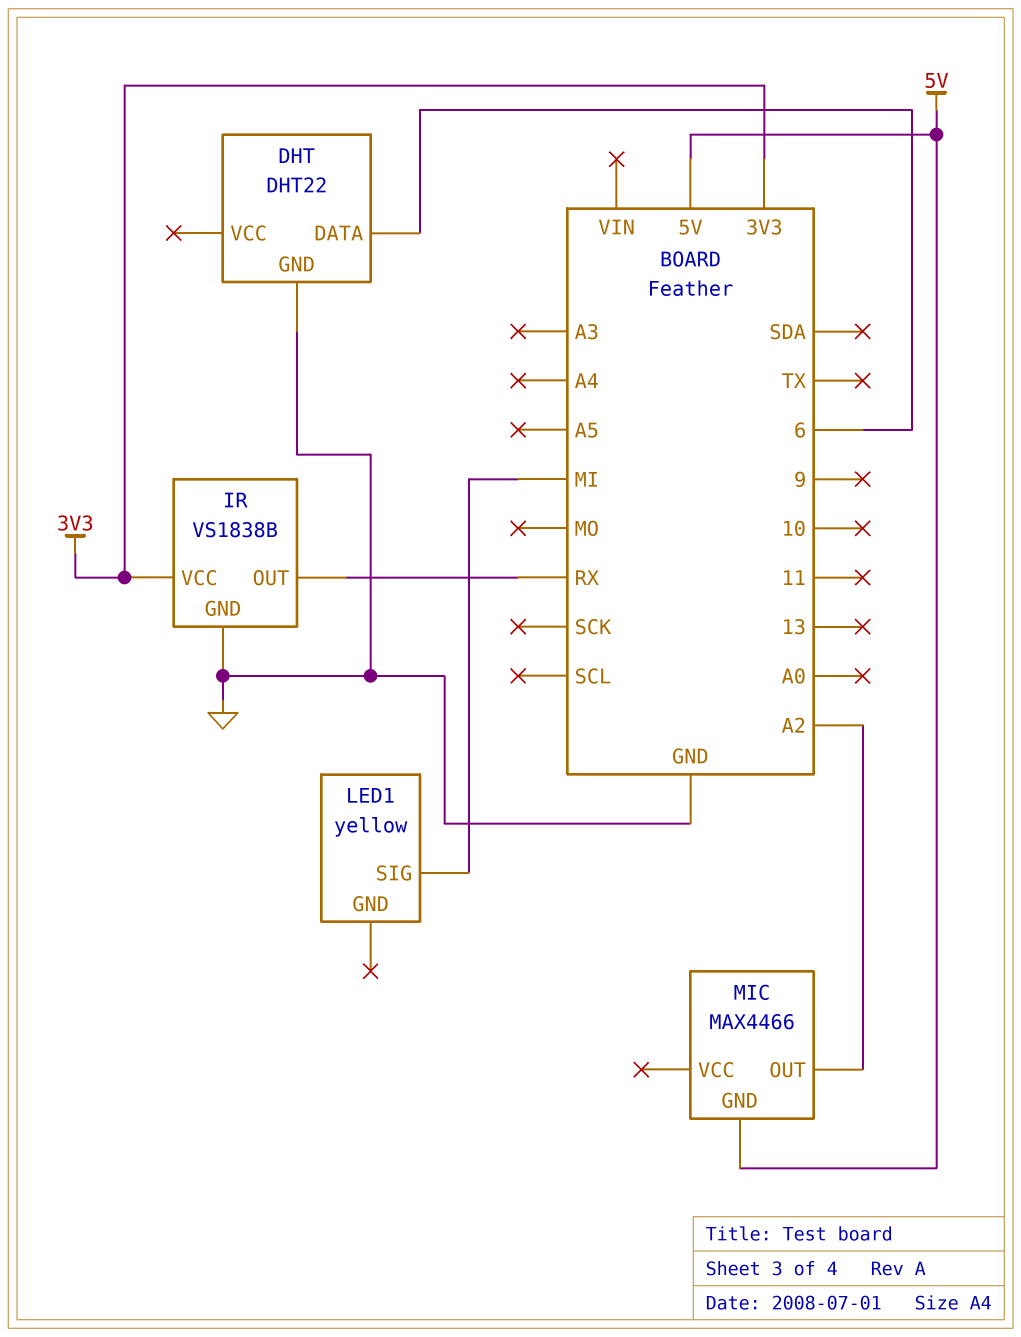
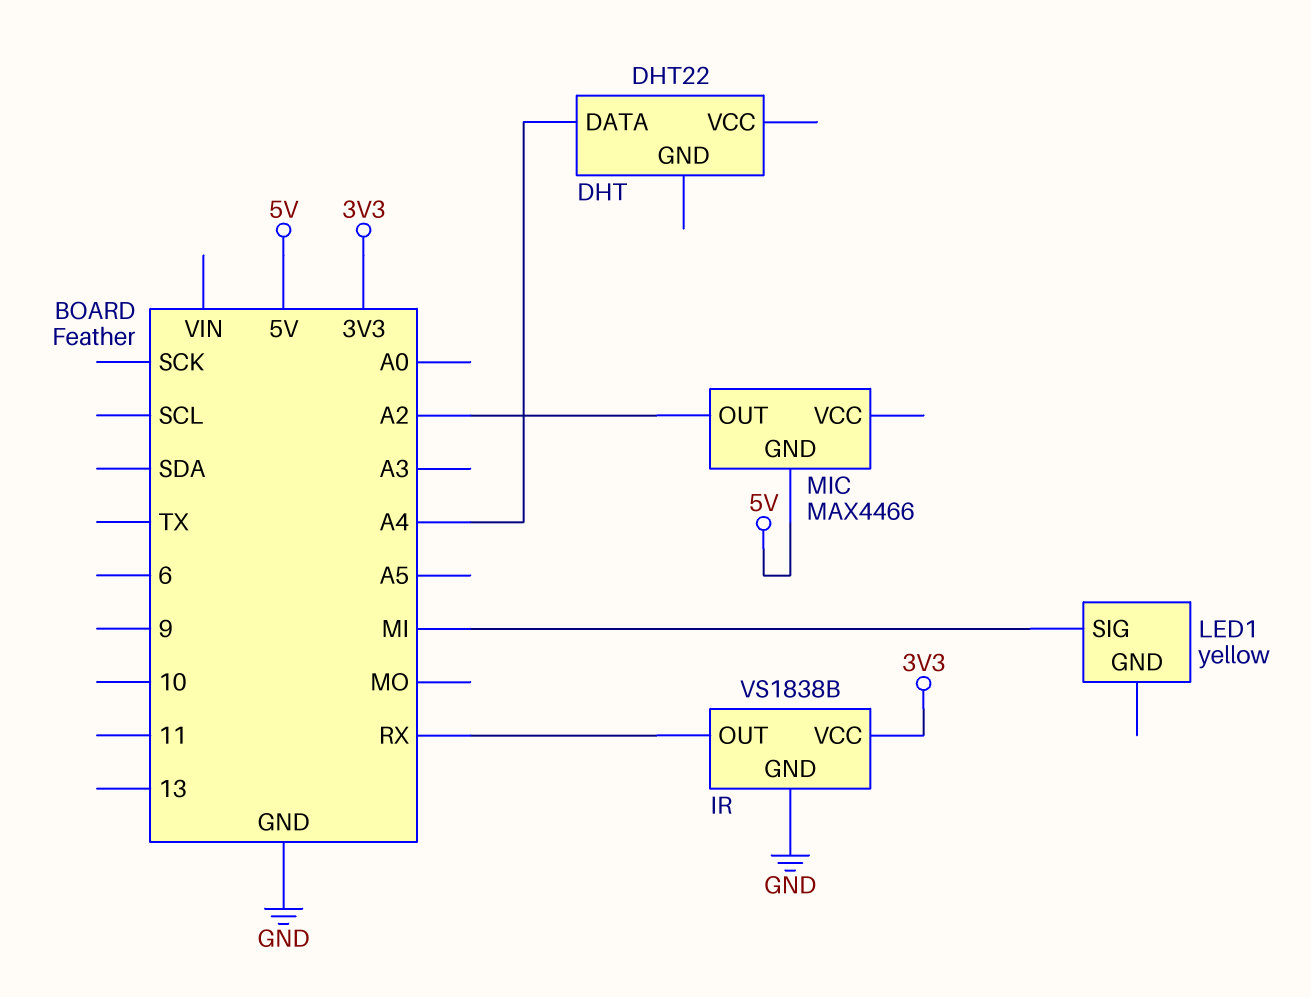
DHT pin DATA: 6 -> A4
DHT pin GND: GND -> none

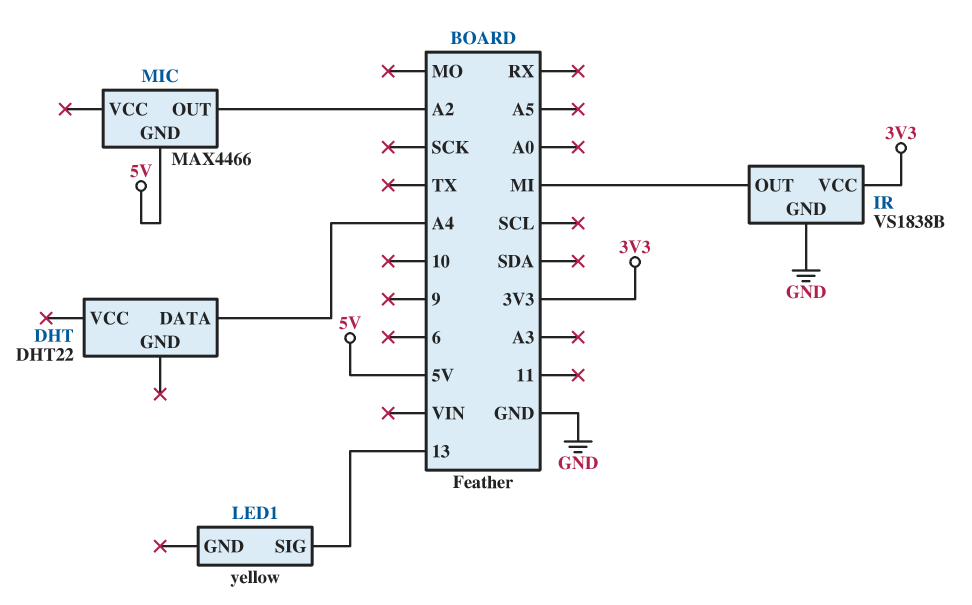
IR pin OUT: RX -> MI
LED1 pin SIG: MI -> 13

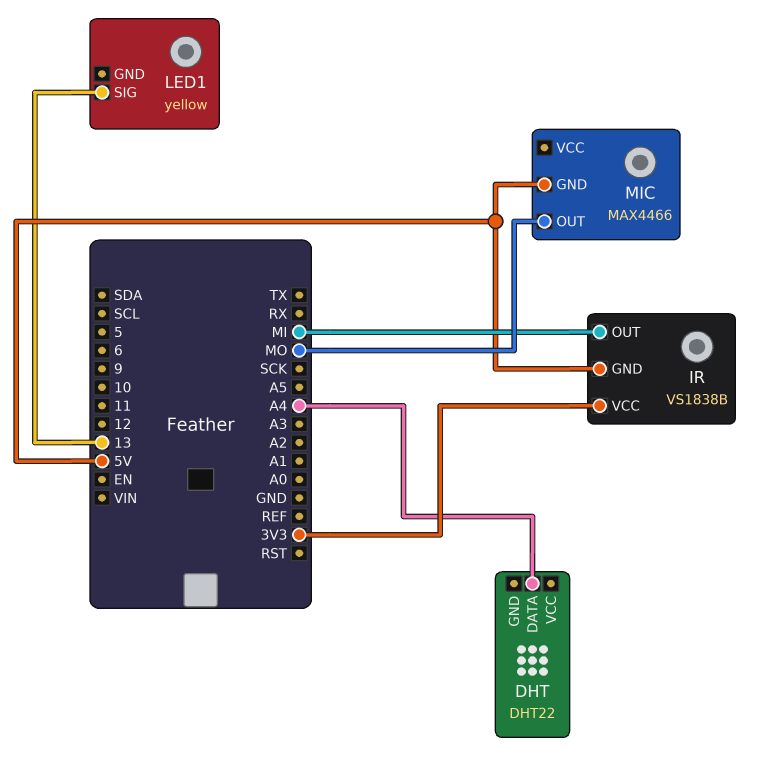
IR pin GND: GND -> 5V
MIC pin OUT: A2 -> MO

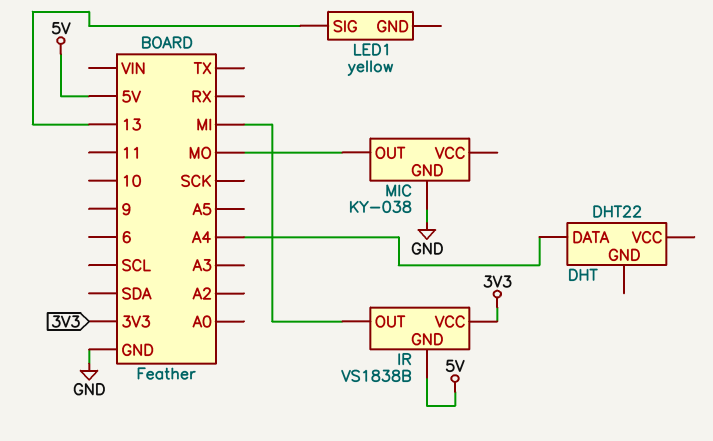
MIC: MAX4466 -> KY-038
MIC pin GND: 5V -> GND

